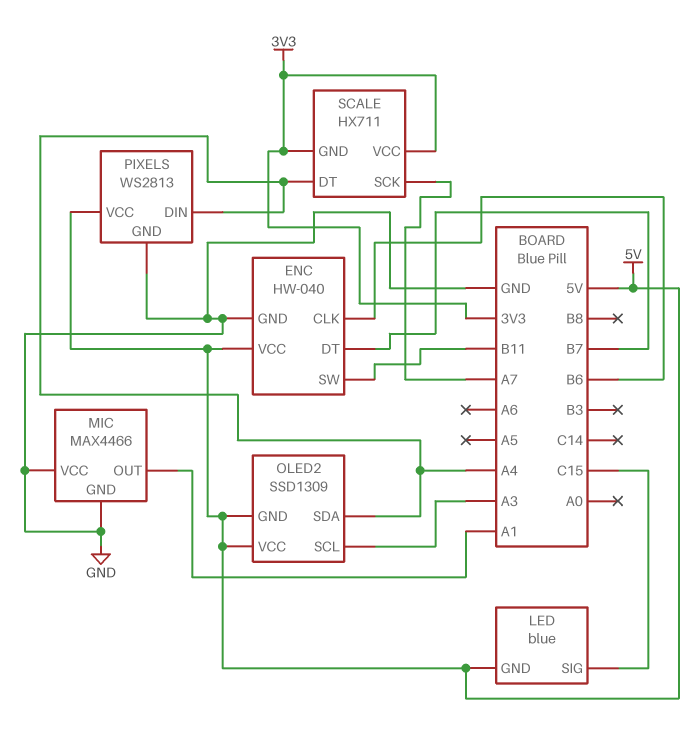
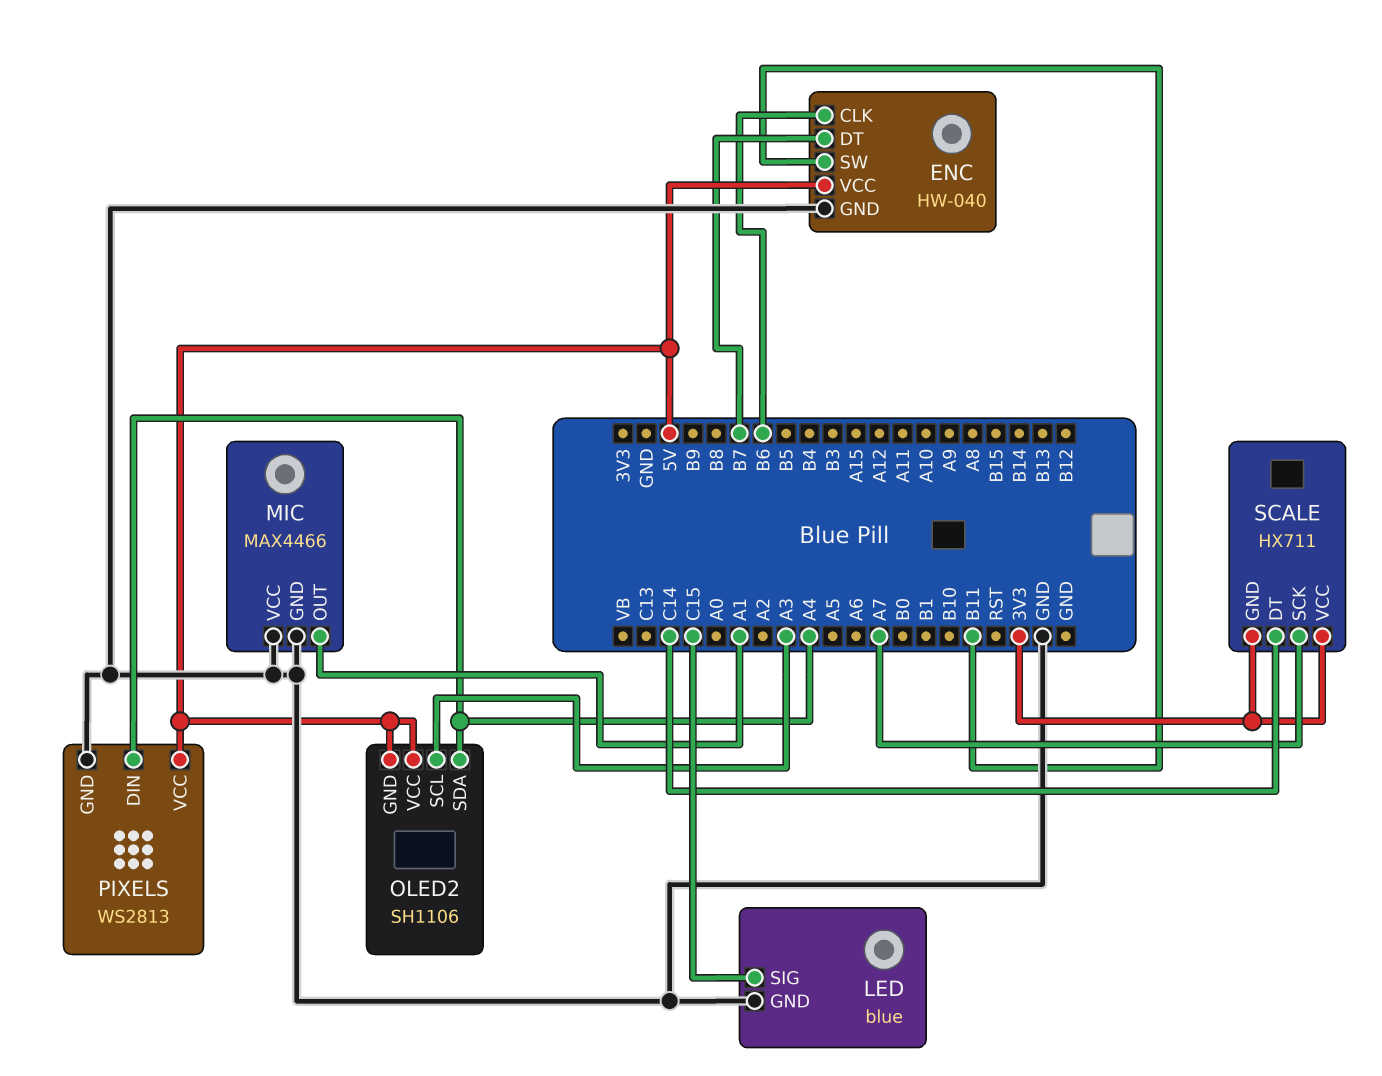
LED pin GND: 5V -> GND
OLED2: SSD1309 -> SH1106
SCALE pin DT: A4 -> C14

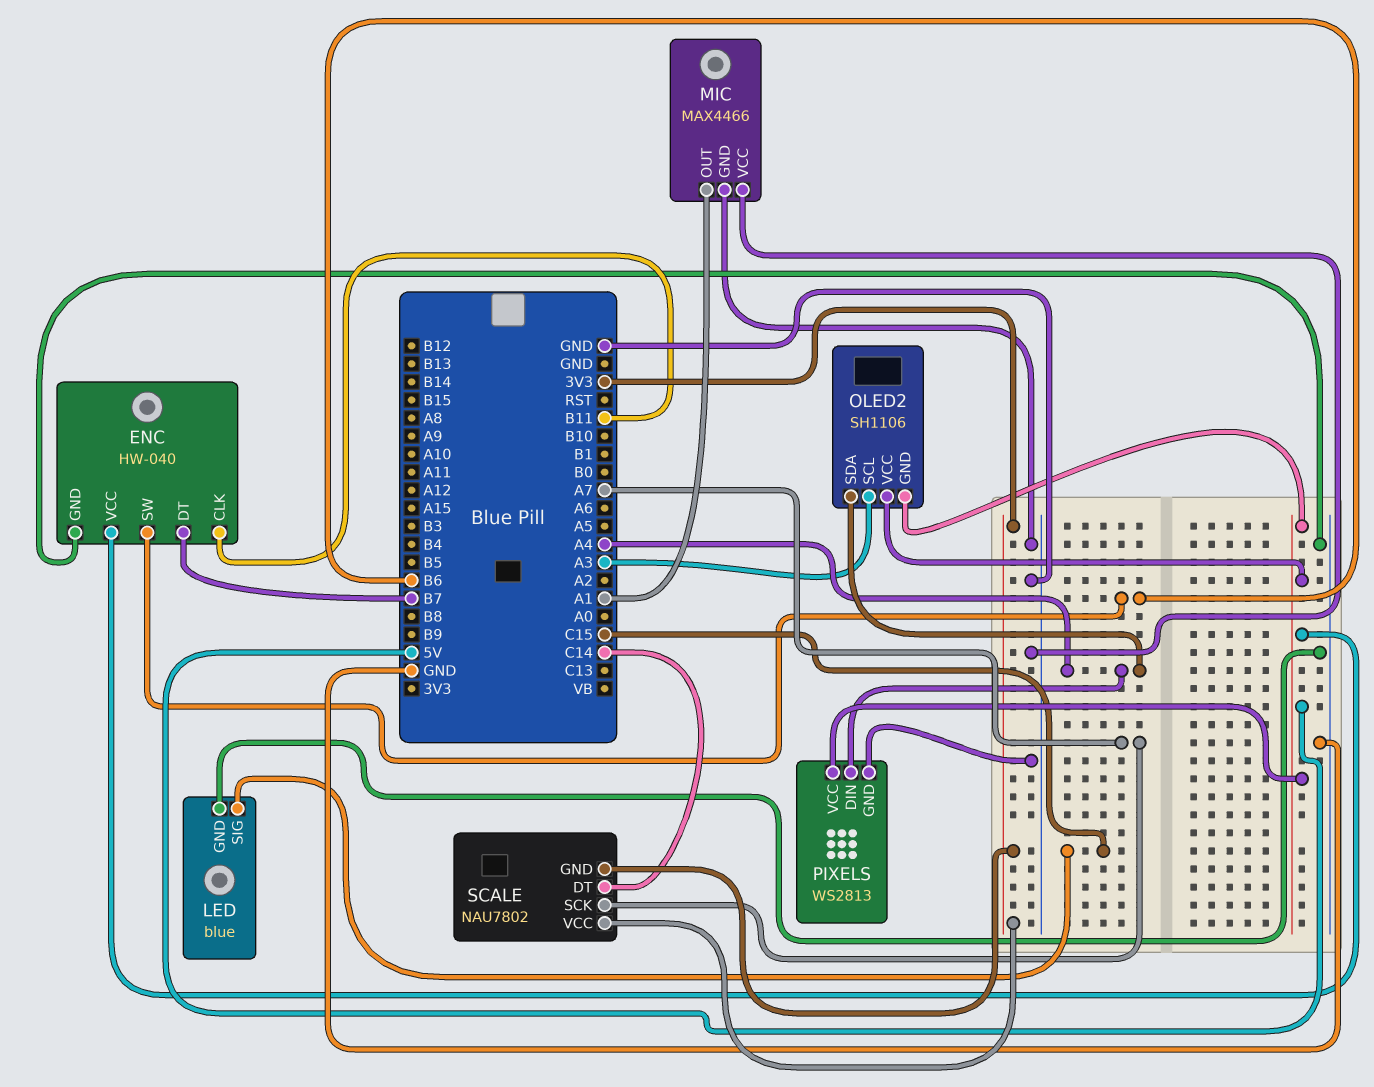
ENC pin CLK: B6 -> B11
ENC pin SW: B11 -> B6
SCALE: HX711 -> NAU7802

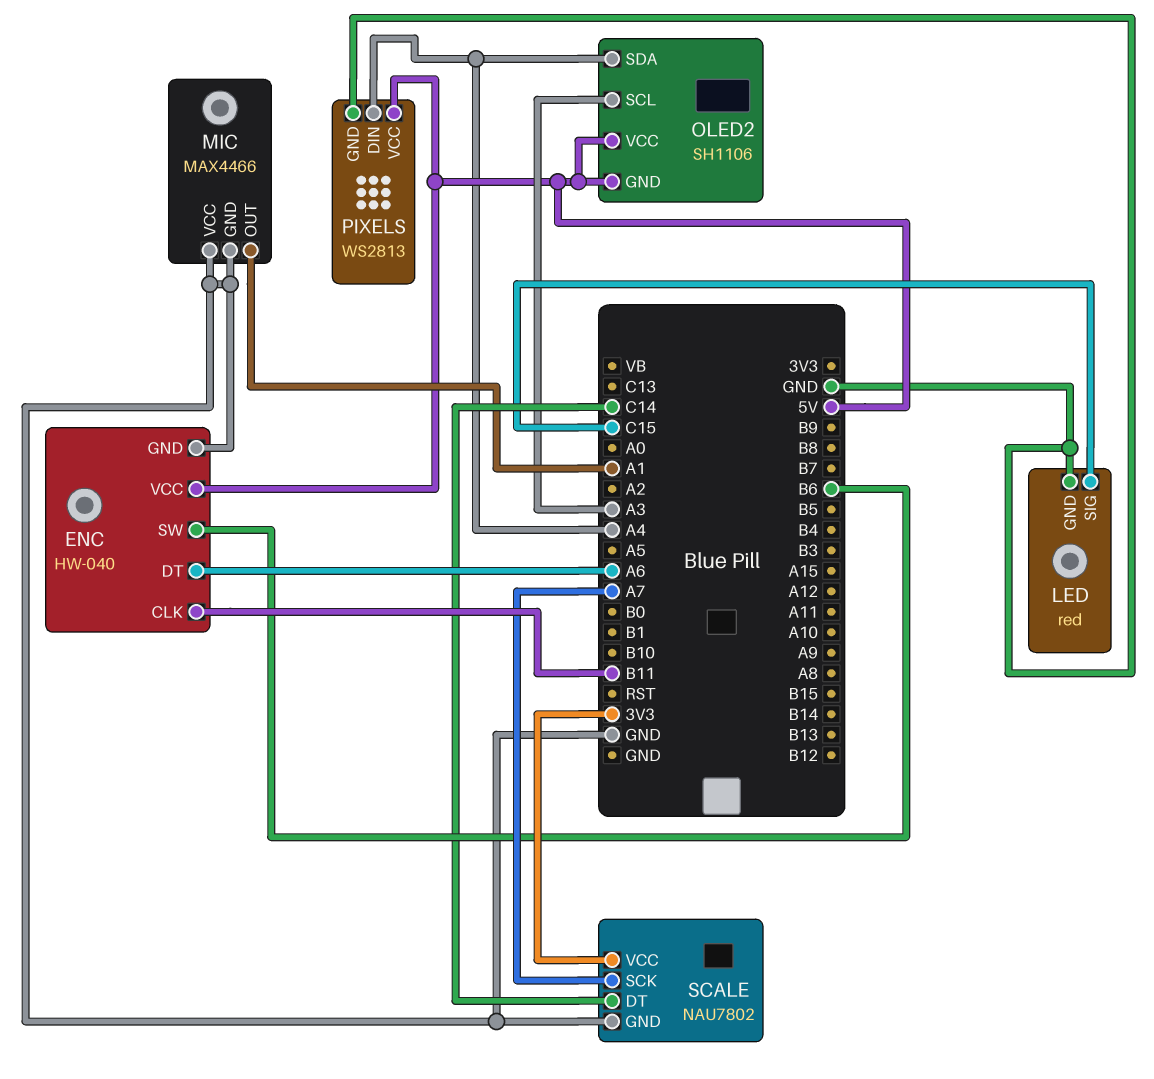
ENC pin DT: B7 -> A6
LED: blue -> red
SCALE pin GND: 3V3 -> GND

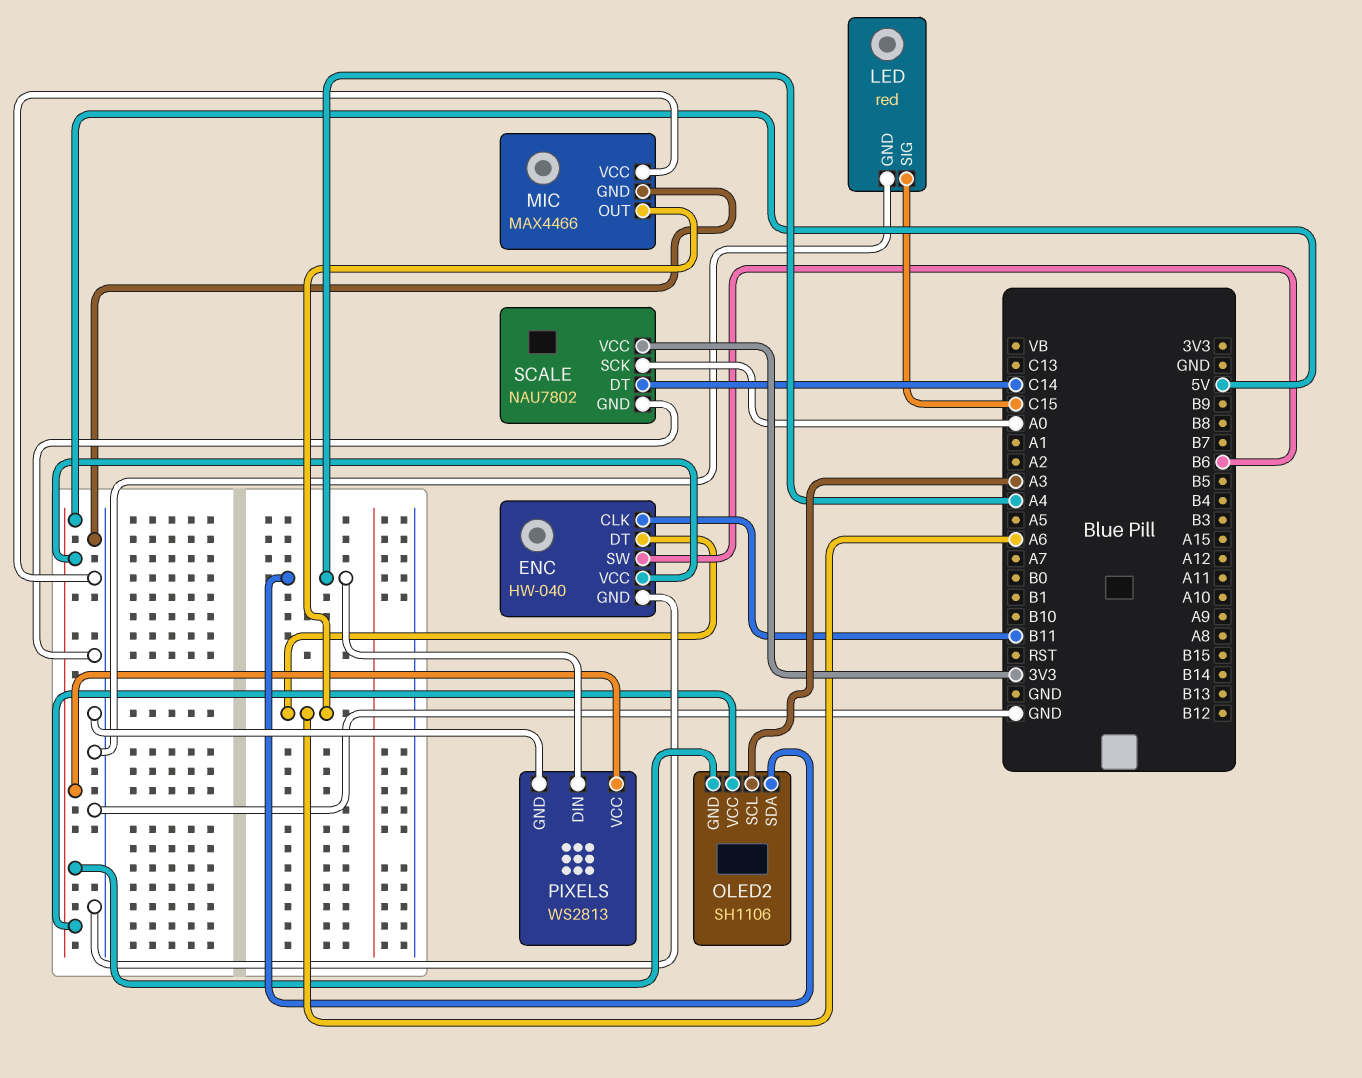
MIC pin OUT: A1 -> A6
SCALE pin SCK: A7 -> A0

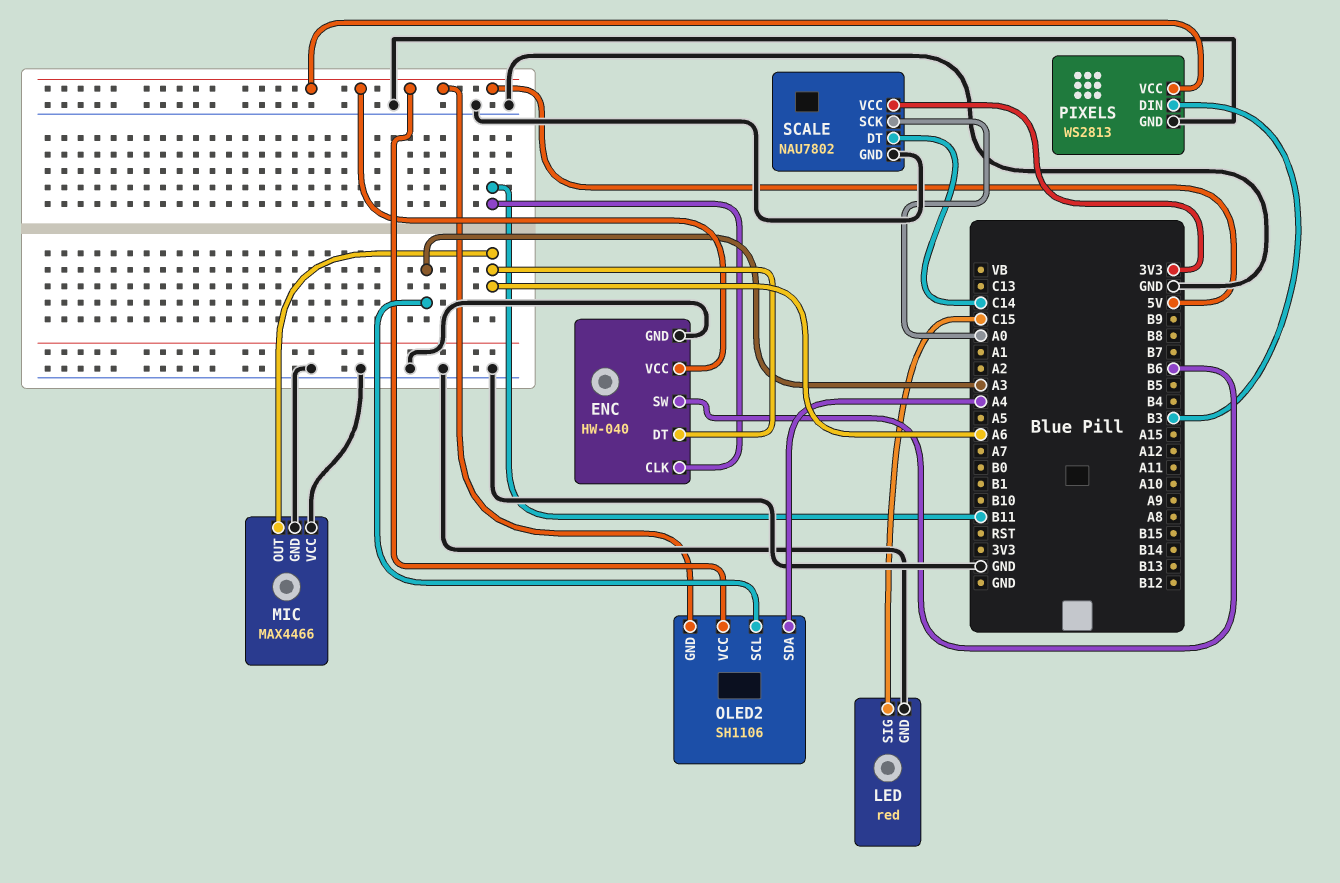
PIXELS pin DIN: A4 -> B3

